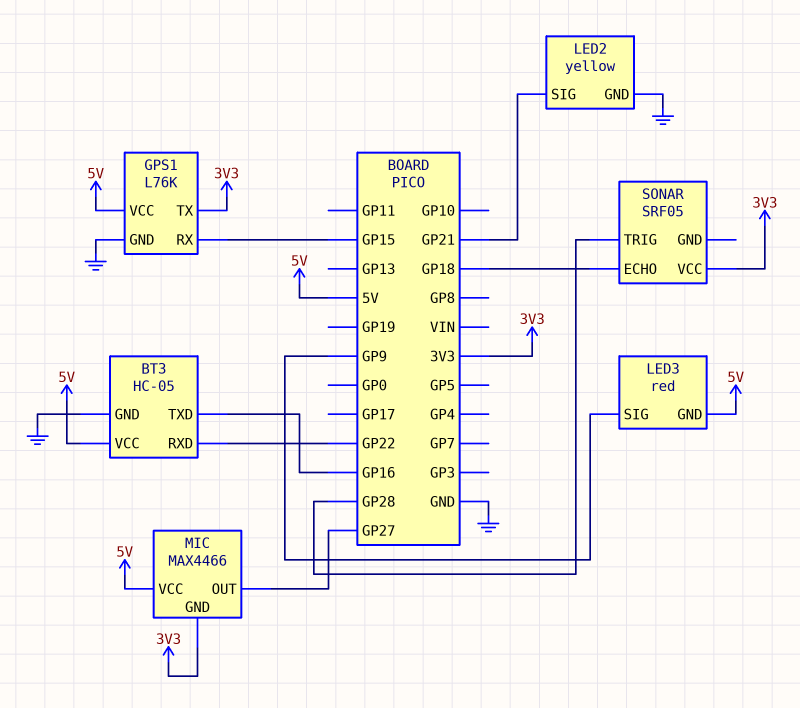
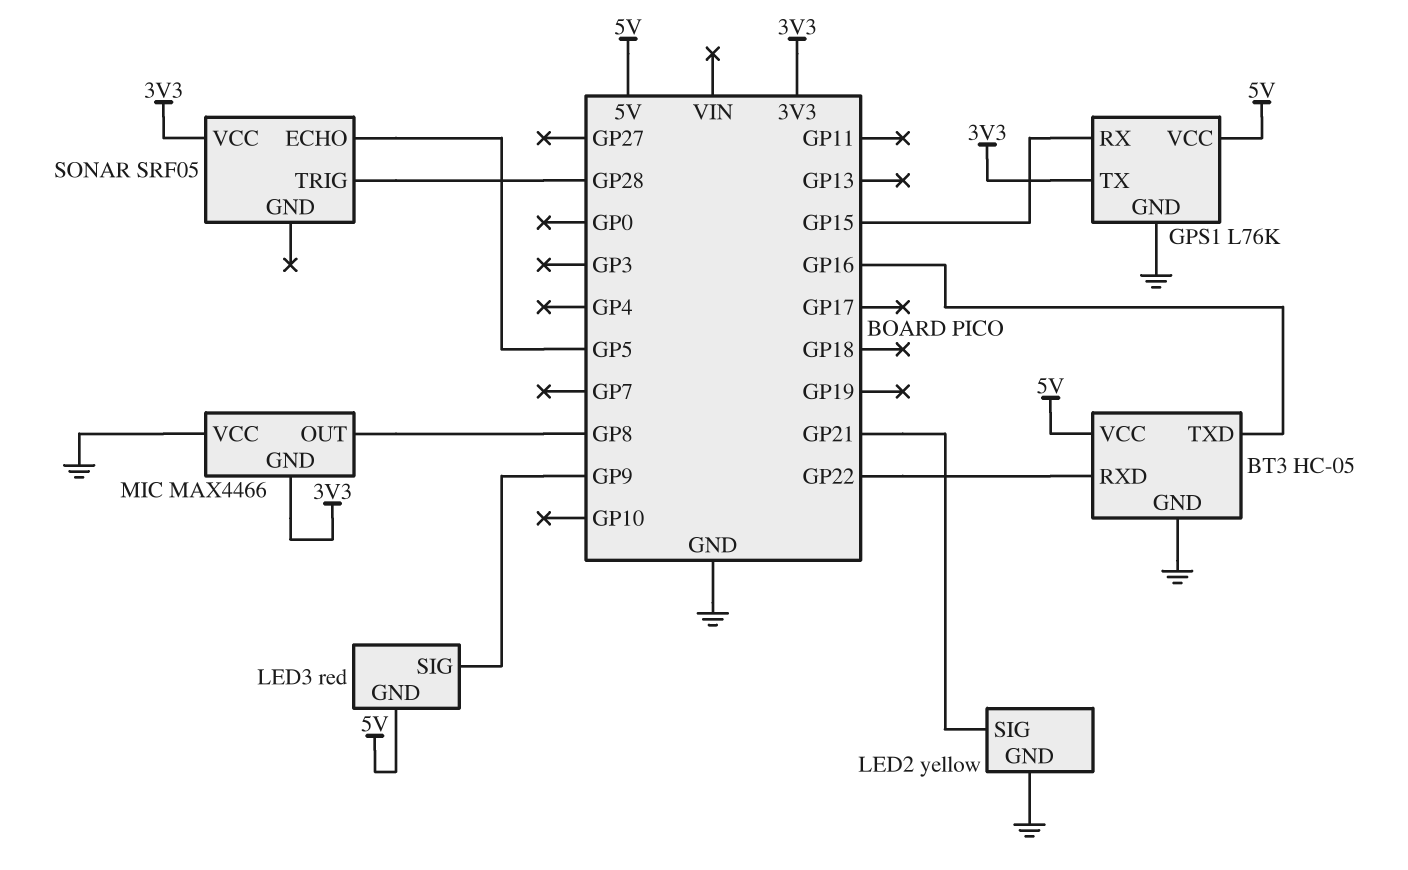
MIC pin OUT: GP27 -> GP8
MIC pin VCC: 5V -> GND
SONAR pin ECHO: GP18 -> GP5

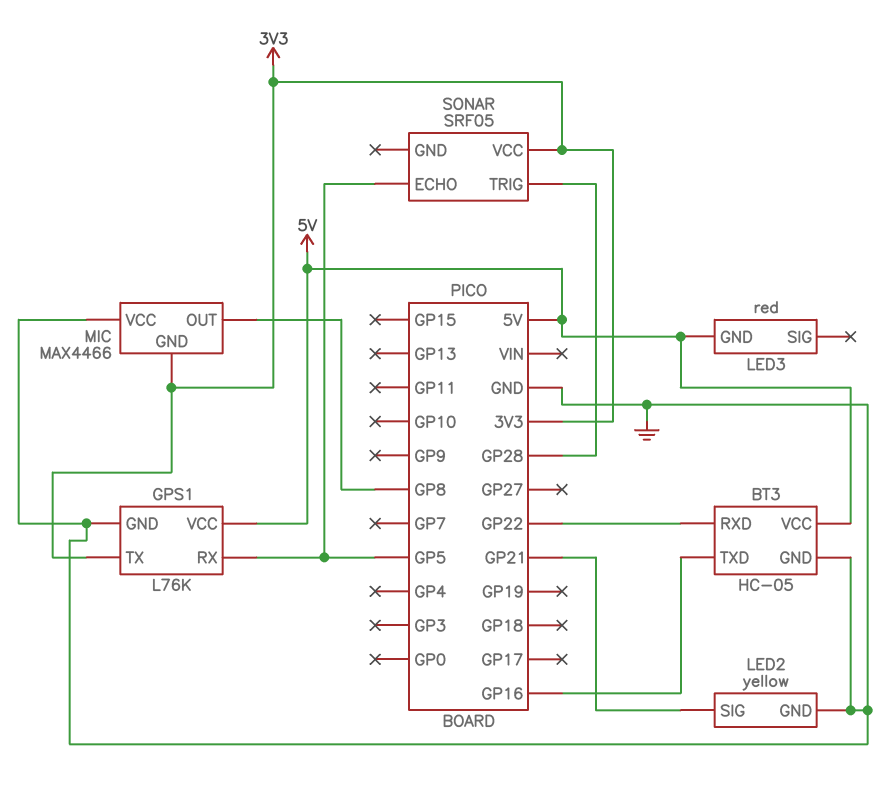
GPS1 pin RX: GP15 -> GP5
LED3 pin SIG: GP9 -> none

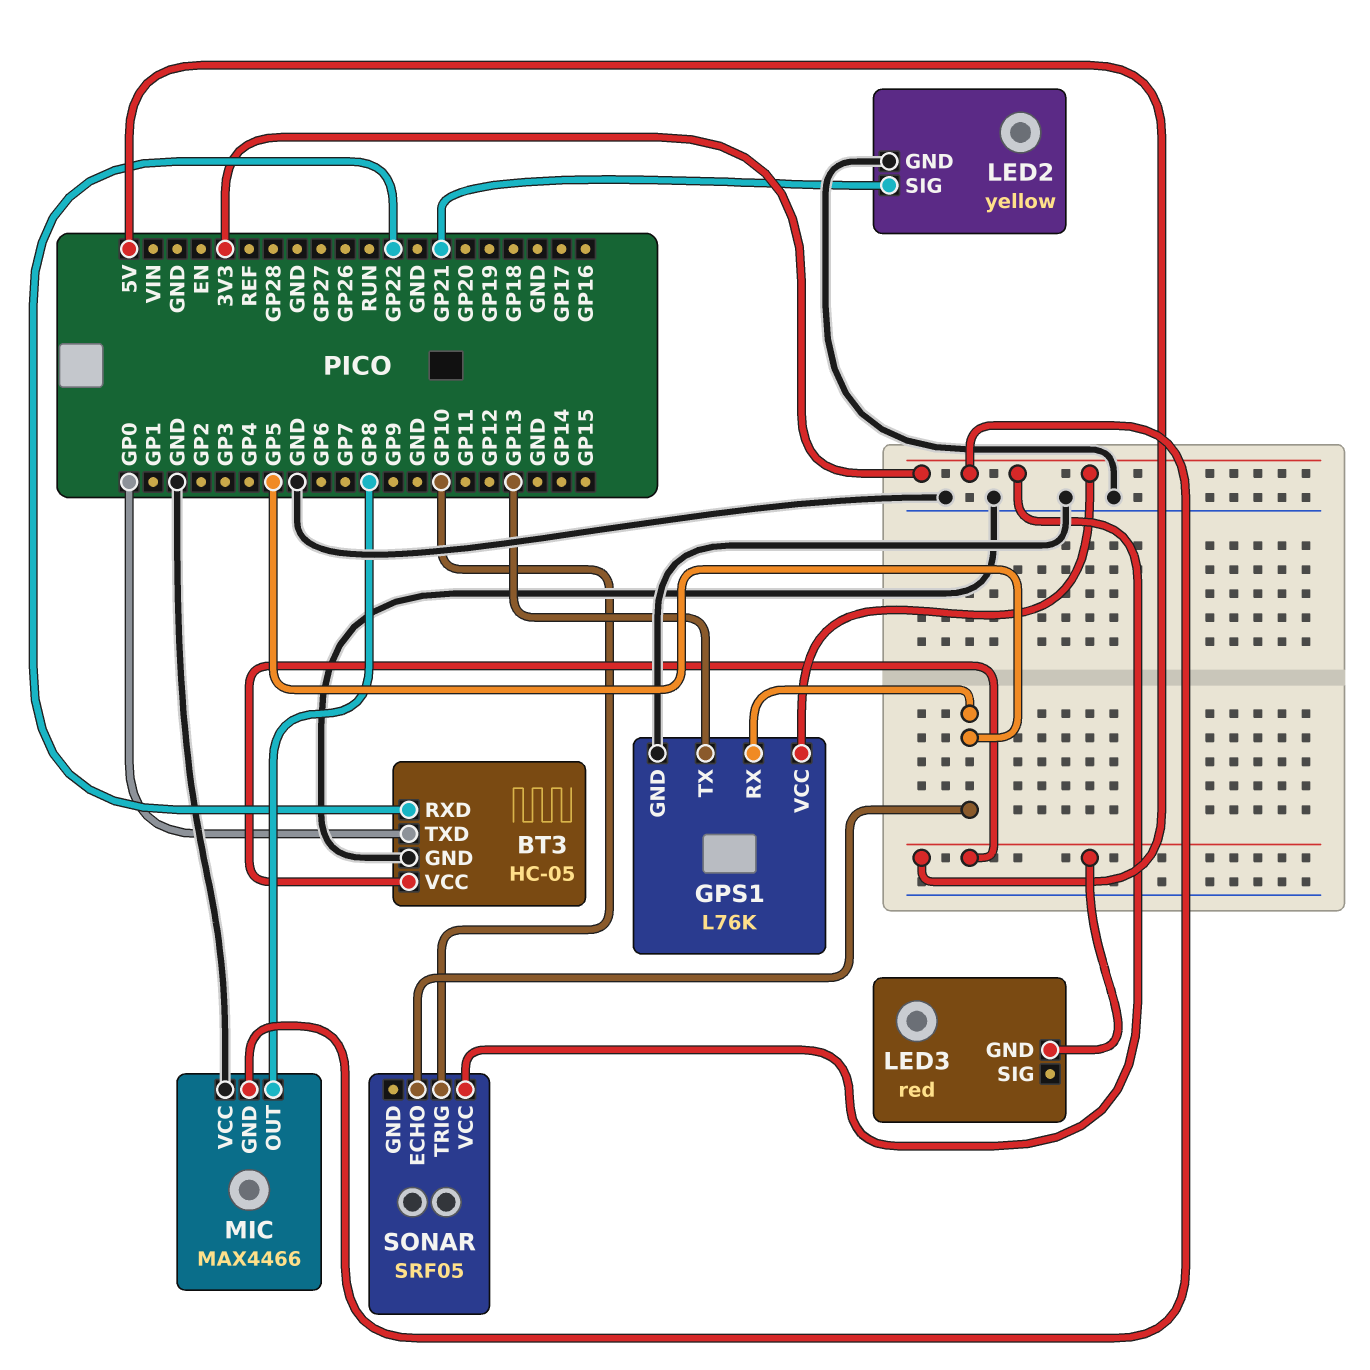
BT3 pin TXD: GP16 -> GP0
GPS1 pin TX: 3V3 -> GP13
GPS1 pin VCC: 5V -> 3V3
SONAR pin TRIG: GP28 -> GP10

